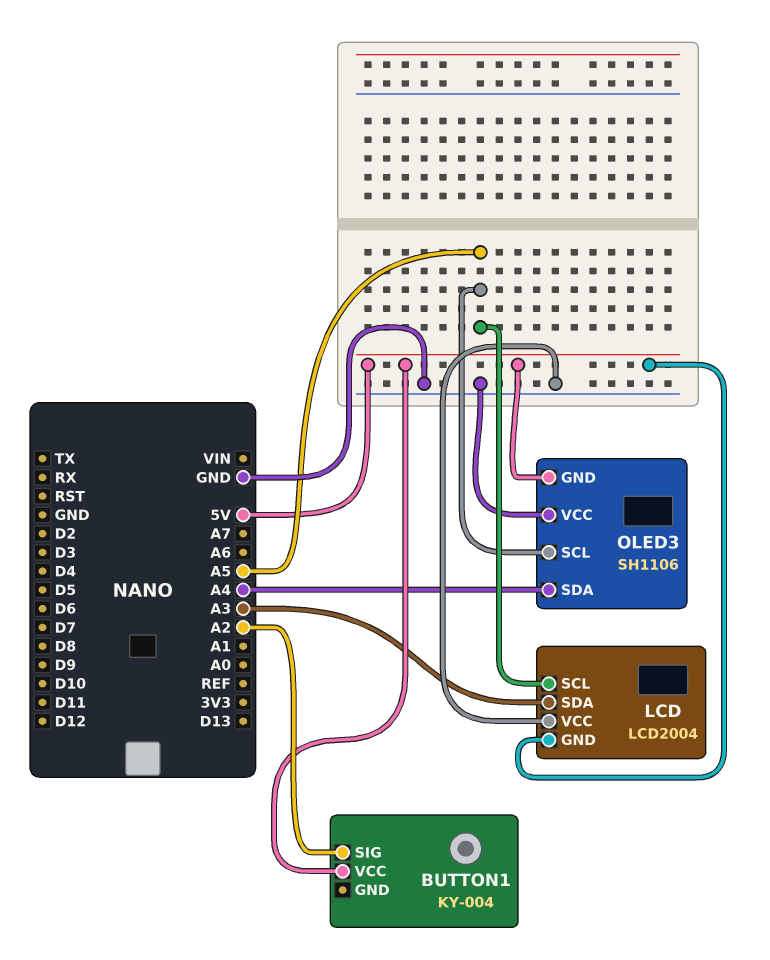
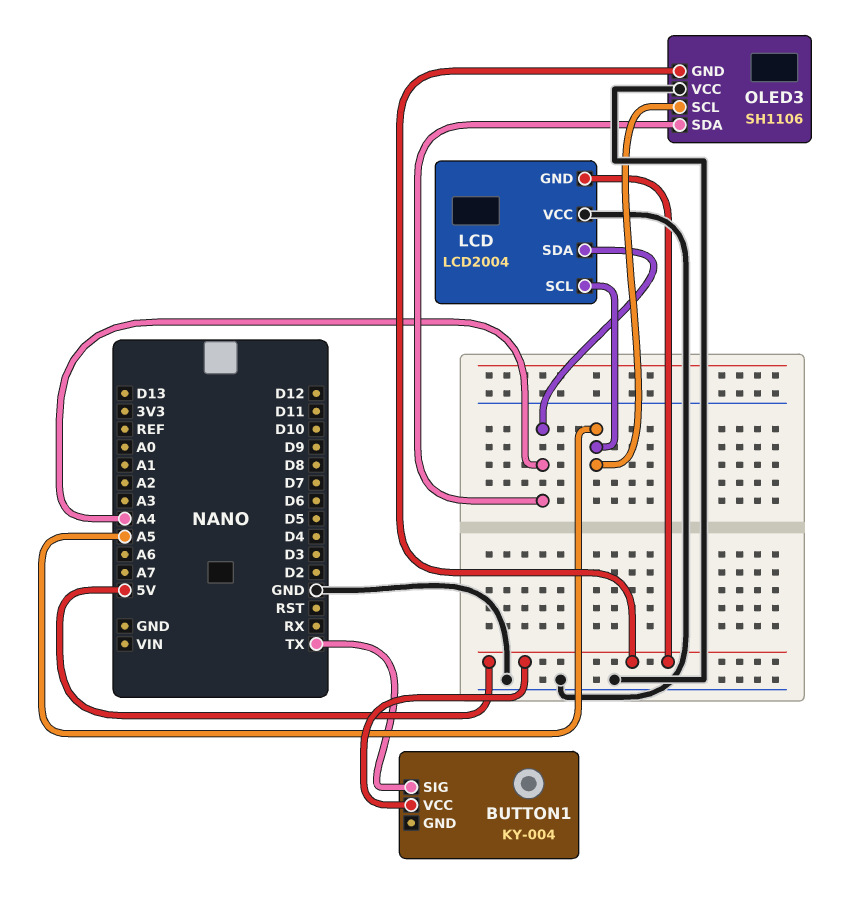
BUTTON1 pin SIG: A2 -> TX
LCD pin SDA: A3 -> A4

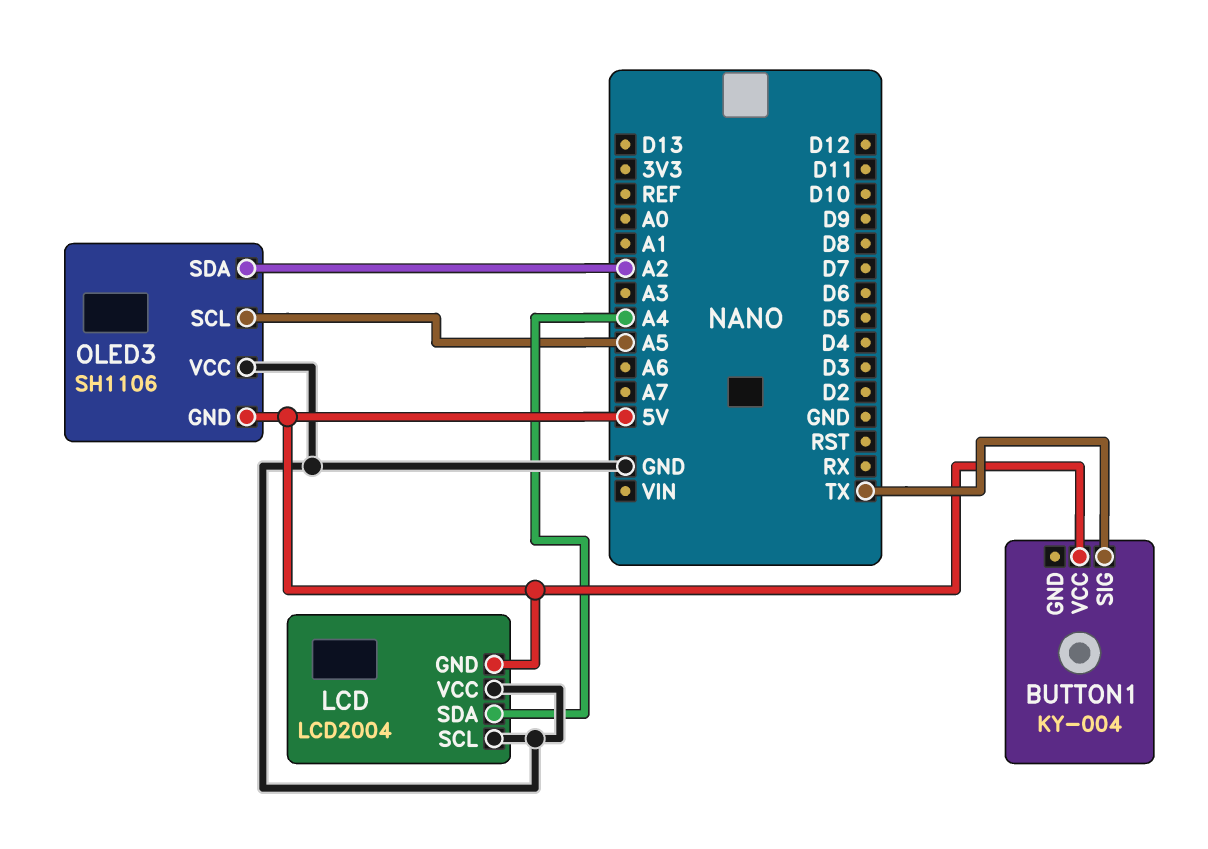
LCD pin SCL: A5 -> GND
OLED3 pin SDA: A4 -> A2

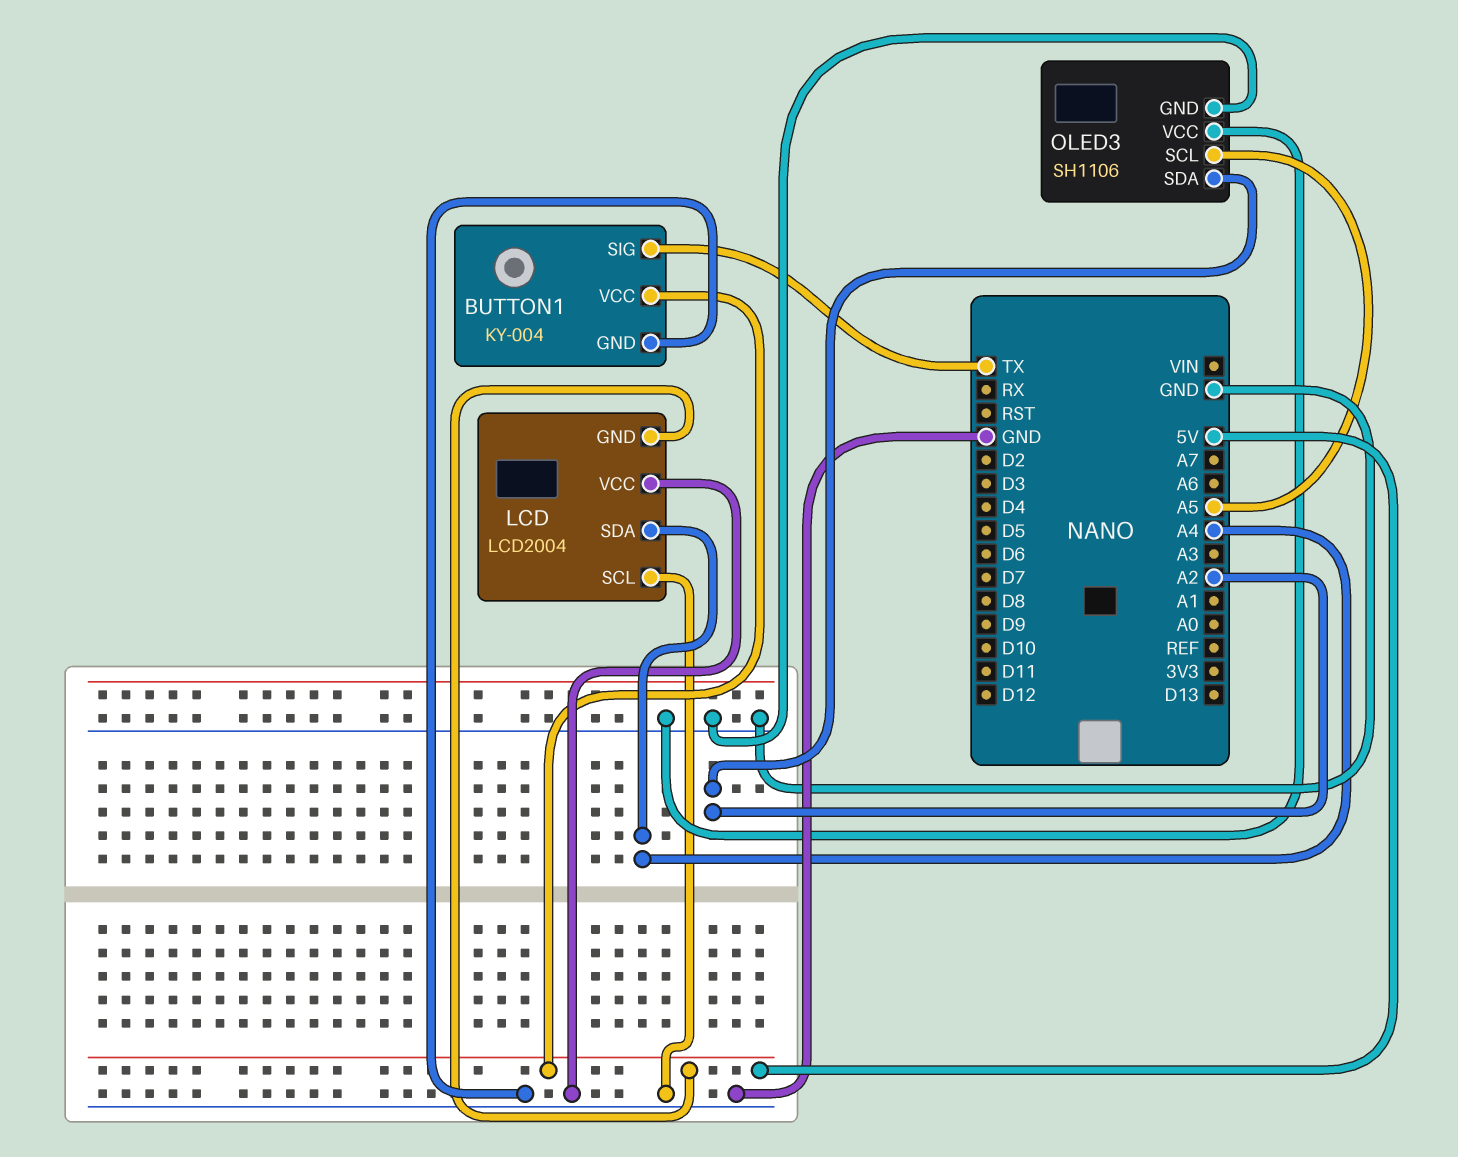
BUTTON1 pin GND: none -> GND
OLED3 pin GND: 5V -> GND

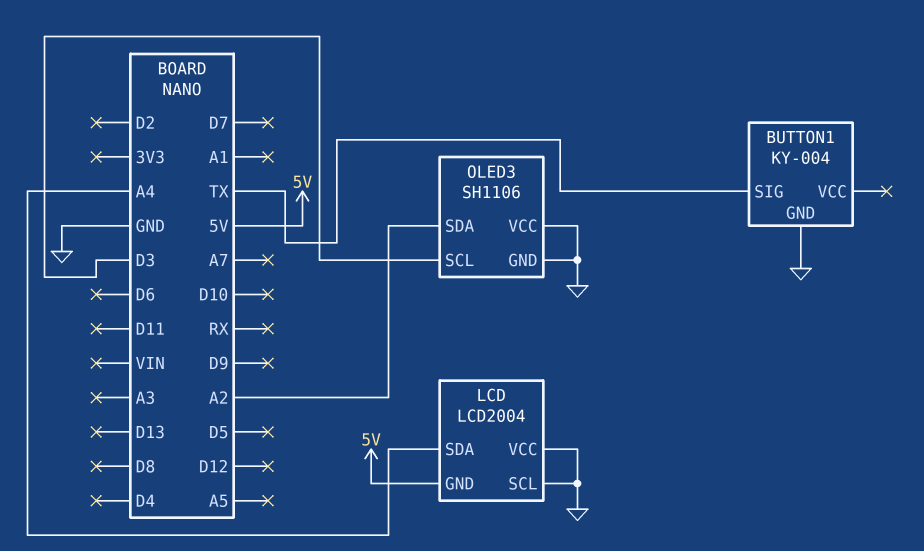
BUTTON1 pin VCC: 5V -> none
OLED3 pin SCL: A5 -> D3

